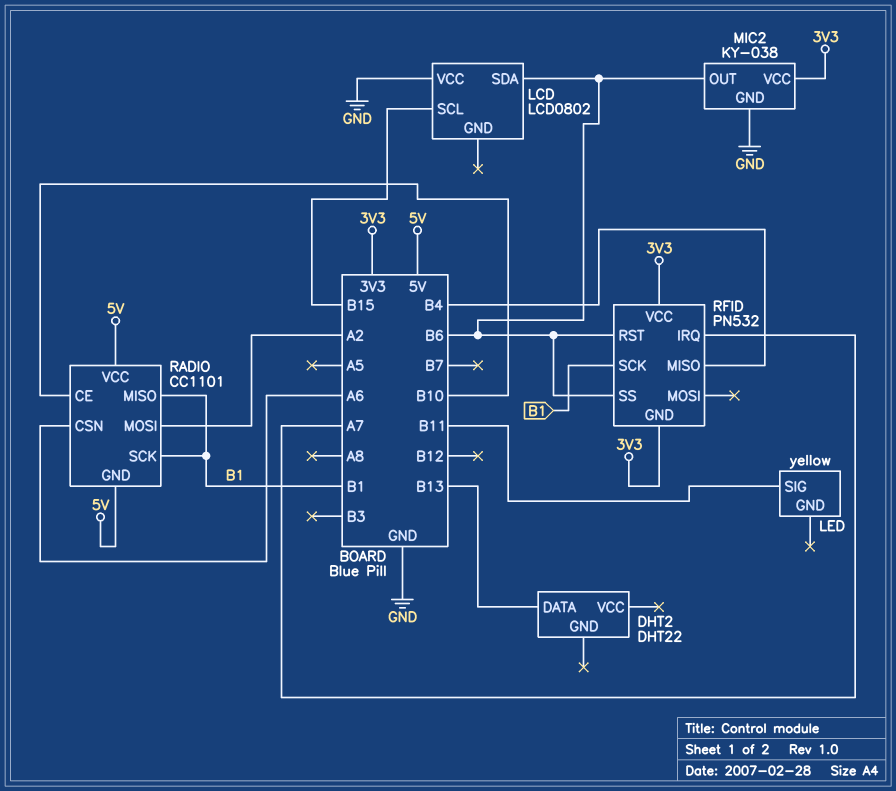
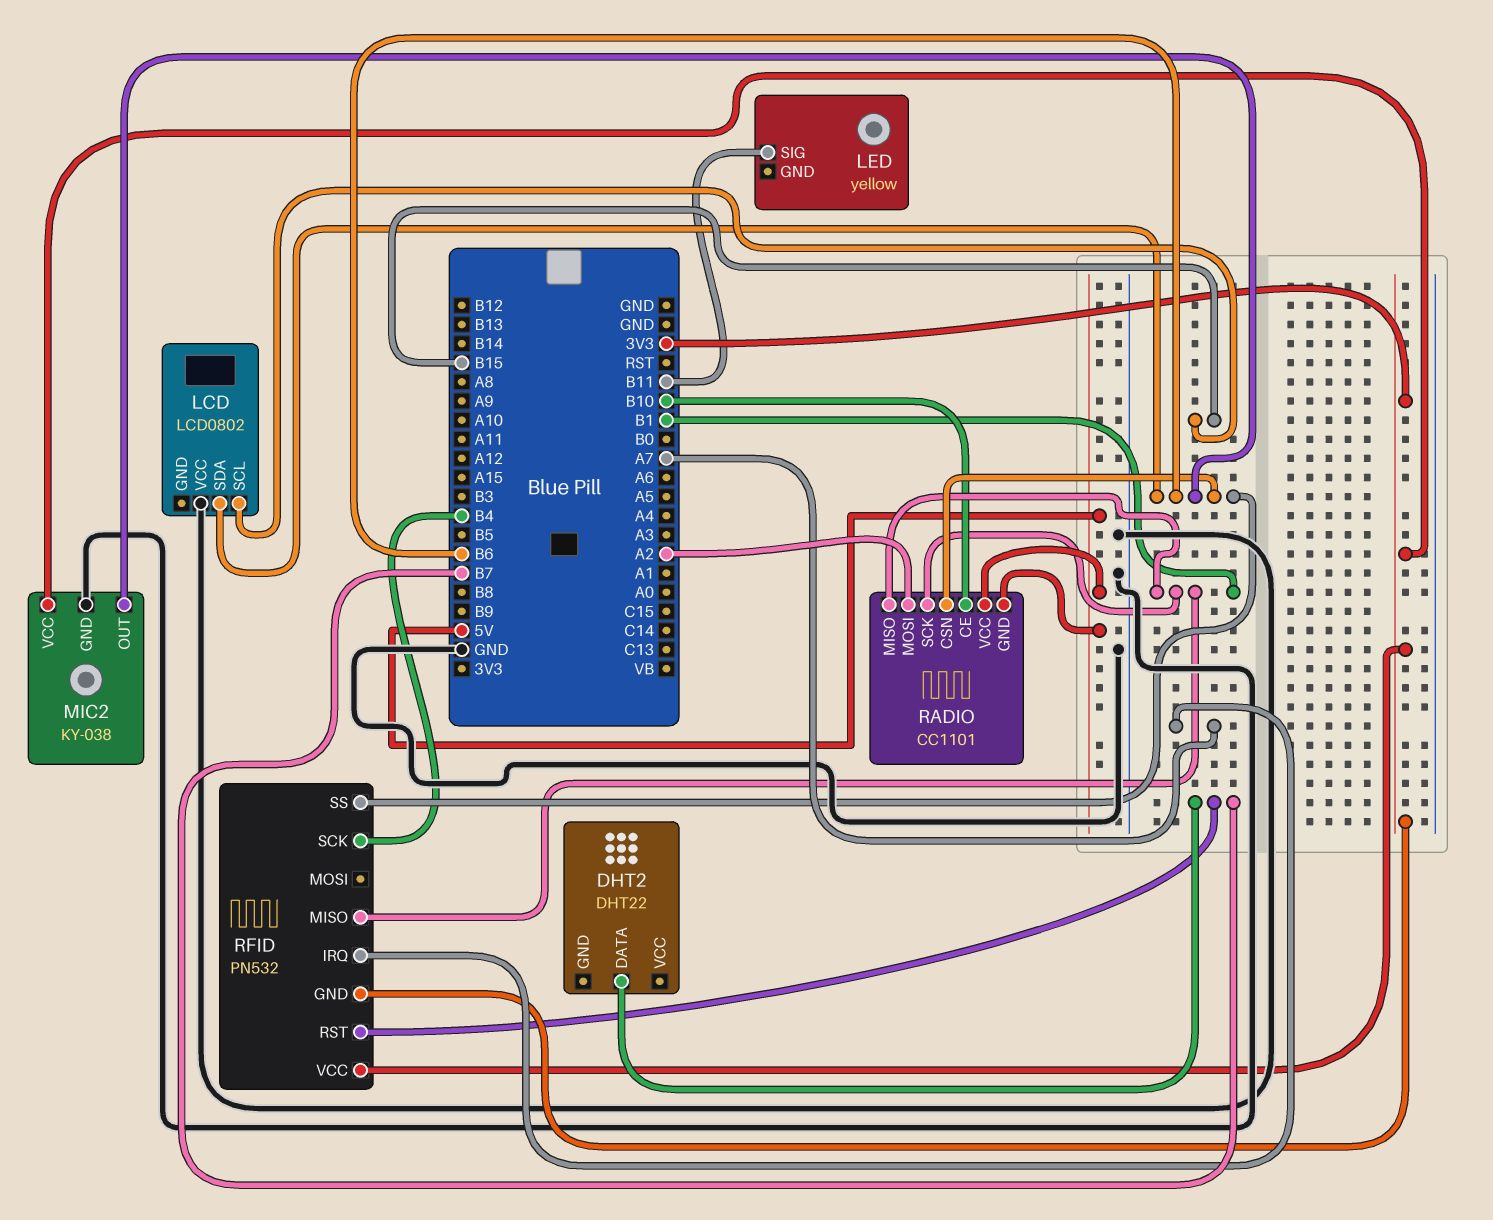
DHT2 pin DATA: B13 -> B7
RADIO pin CSN: A6 -> B6
RFID pin MISO: B4 -> B1
RFID pin RST: B6 -> B7
RFID pin SCK: B1 -> B4

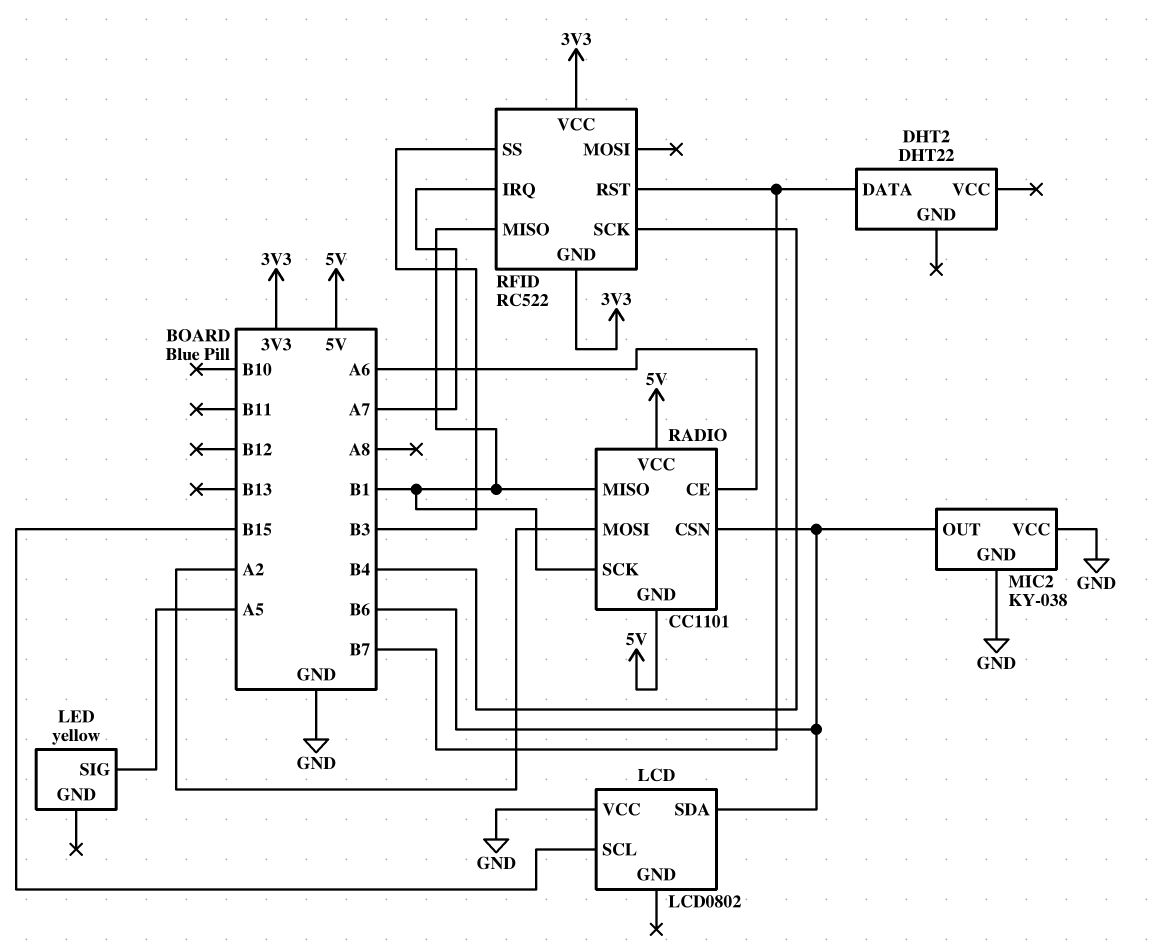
LED pin SIG: B11 -> A5
MIC2 pin VCC: 3V3 -> GND
RADIO pin CE: B10 -> A6
RFID: PN532 -> RC522
RFID pin SS: B6 -> B3

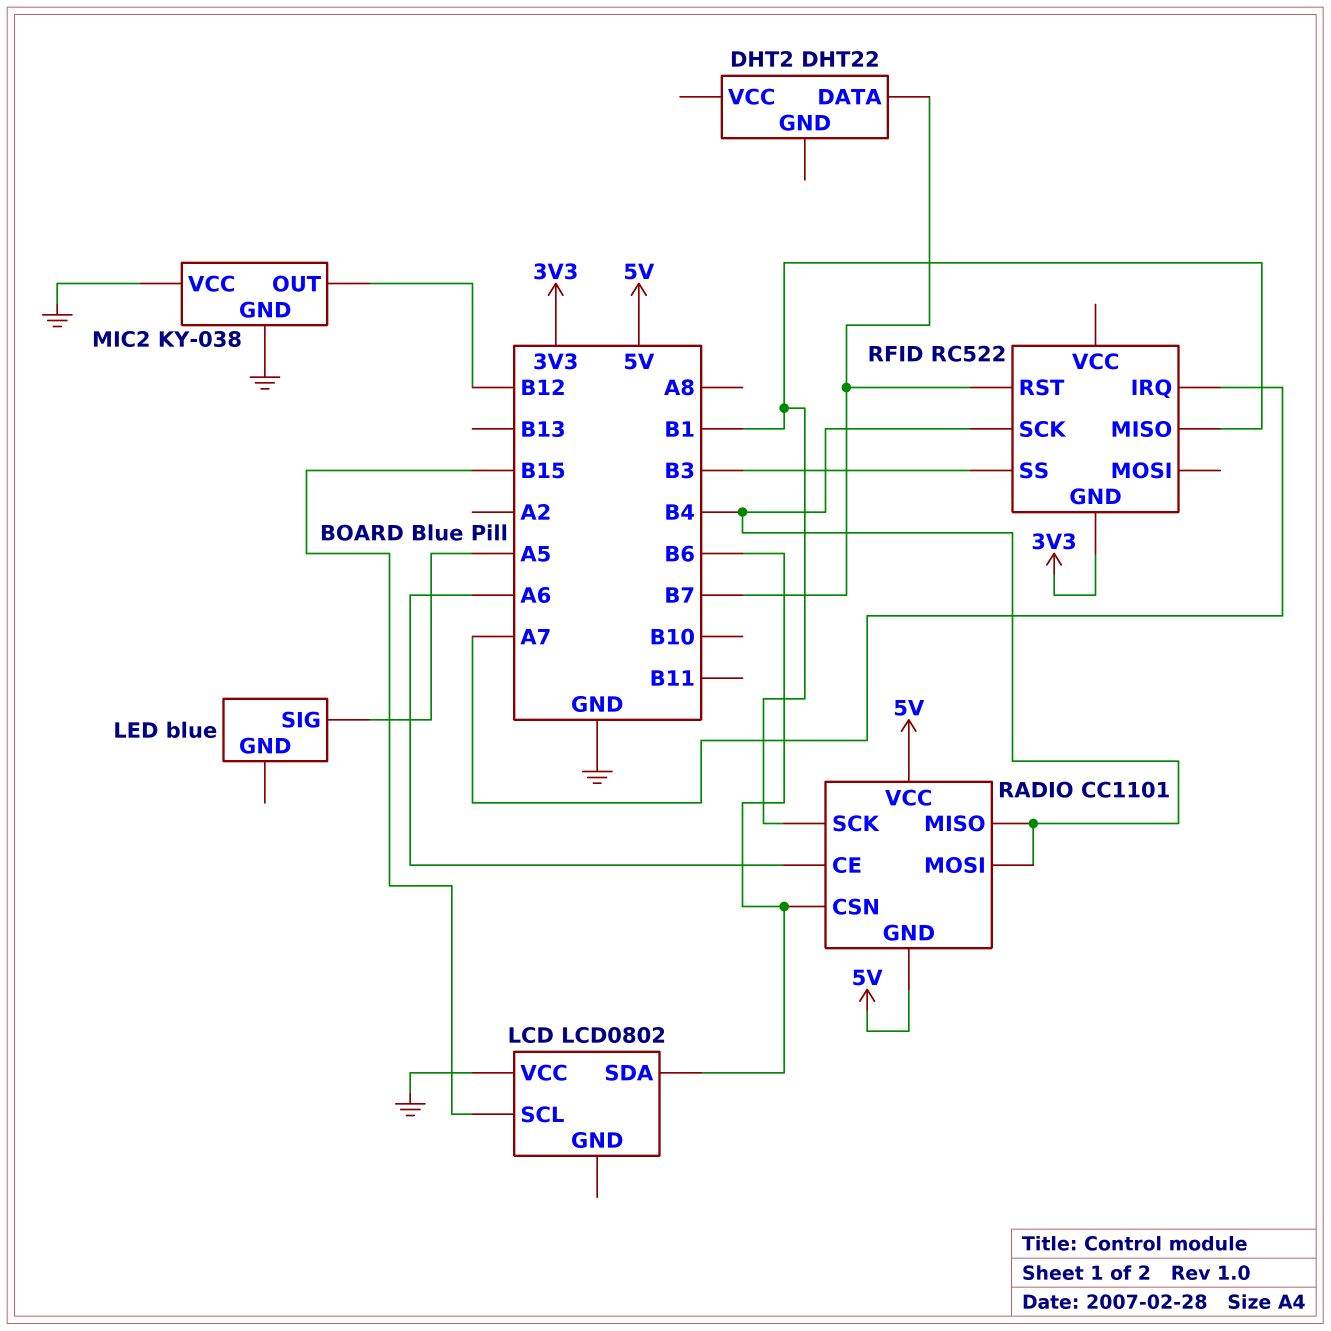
LED: yellow -> blue
MIC2 pin OUT: B6 -> B12
RADIO pin MISO: B1 -> B4
RADIO pin MOSI: A2 -> B4
RFID pin VCC: 3V3 -> none

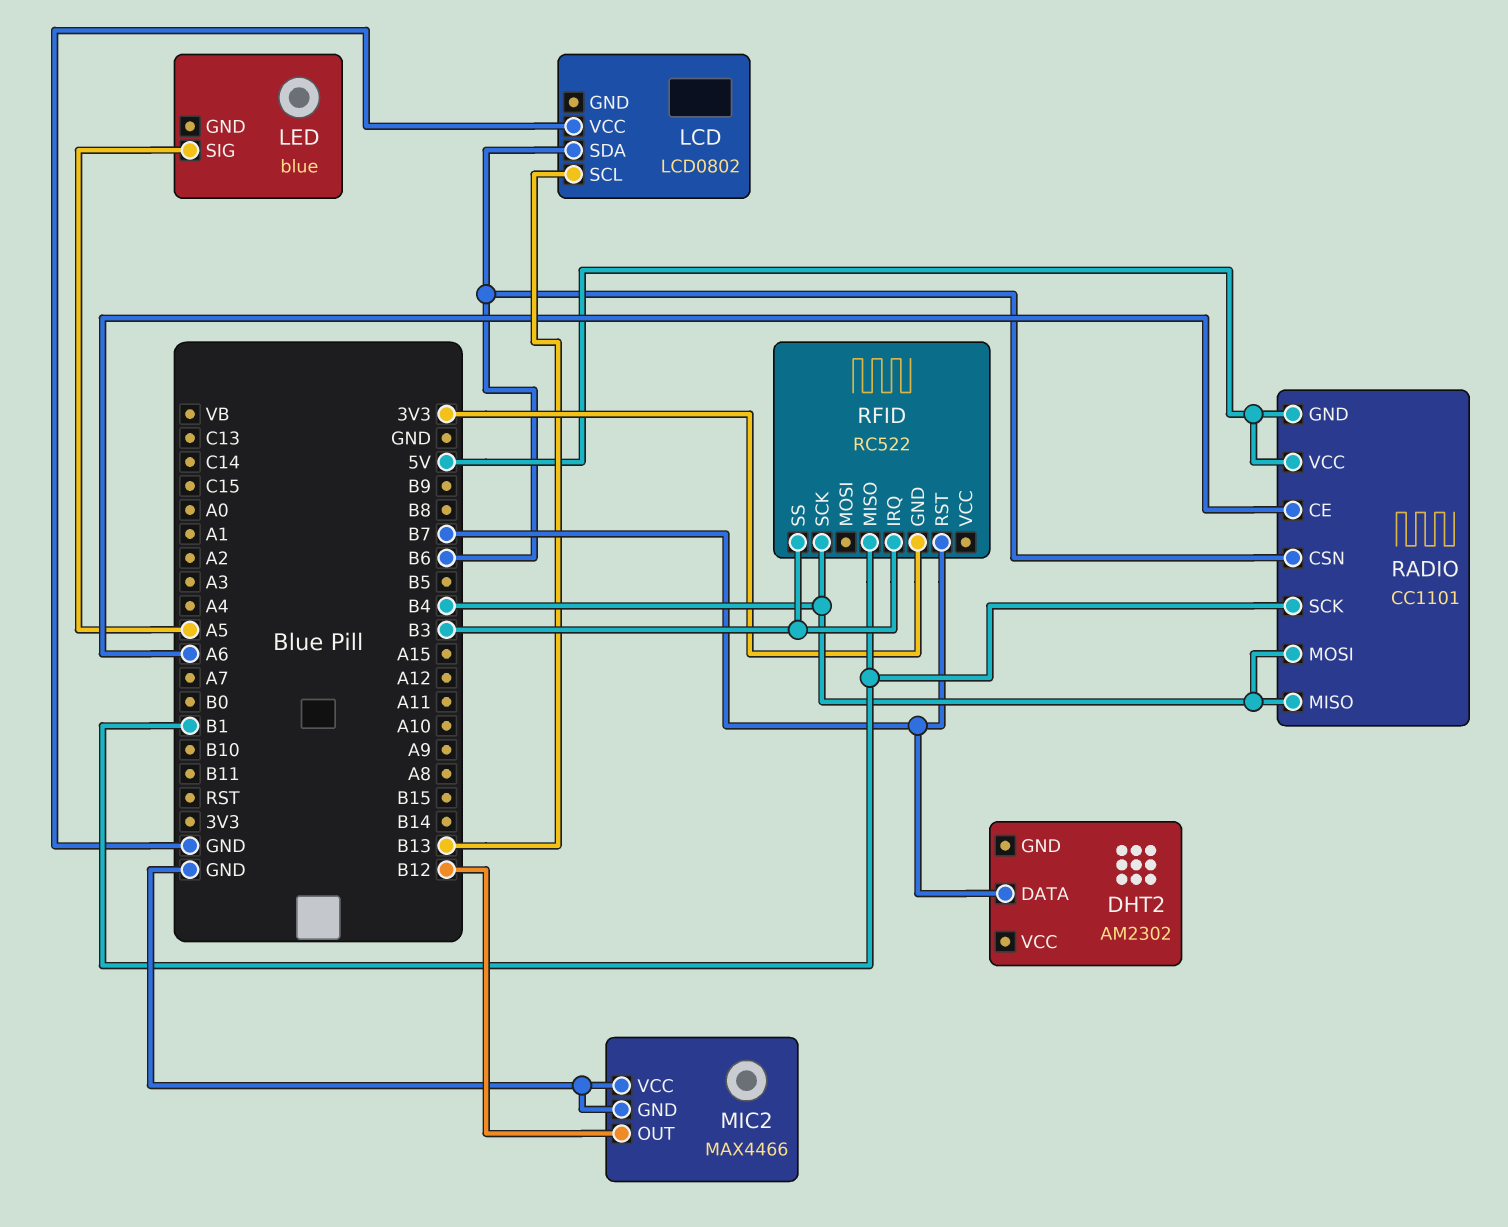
DHT2: DHT22 -> AM2302
LCD pin SCL: B15 -> B13
MIC2: KY-038 -> MAX4466
RFID pin IRQ: A7 -> B3

